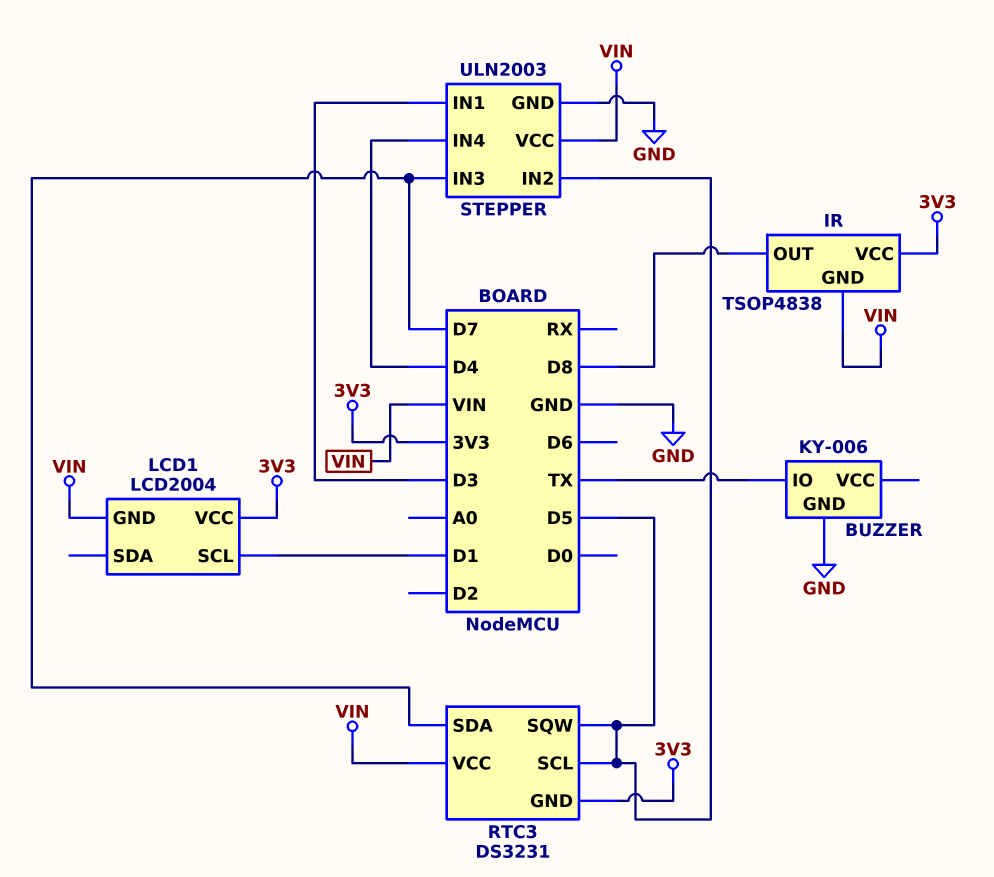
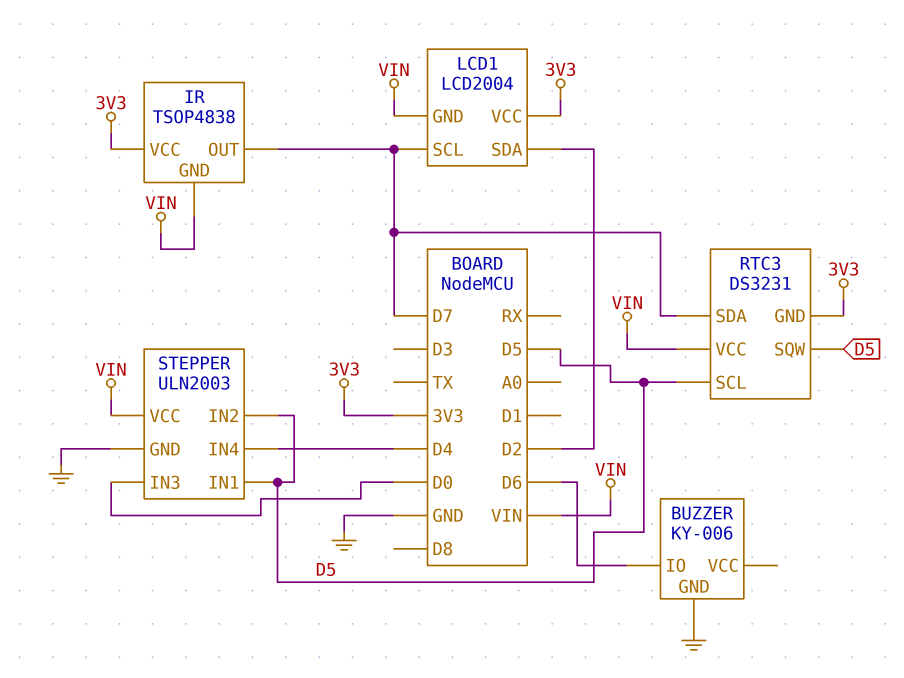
BUZZER pin IO: TX -> D6
IR pin OUT: D8 -> D7
LCD1 pin SCL: D1 -> D7
LCD1 pin SDA: none -> D2
STEPPER pin IN1: D3 -> D5
STEPPER pin IN3: D7 -> D0

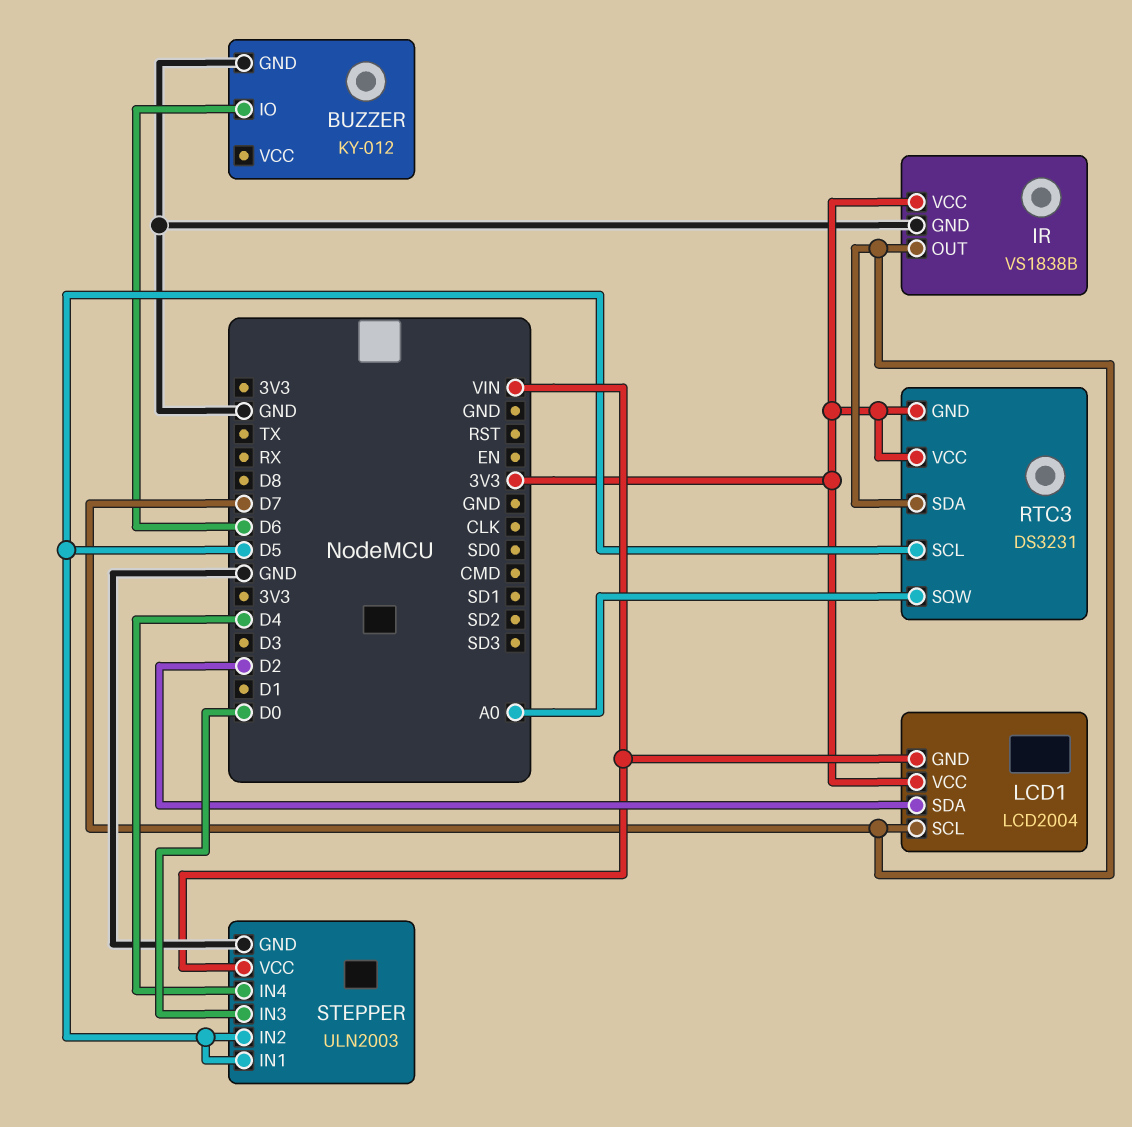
BUZZER: KY-006 -> KY-012
IR: TSOP4838 -> VS1838B
IR pin GND: VIN -> GND
RTC3 pin SQW: D5 -> A0
RTC3 pin VCC: VIN -> 3V3

